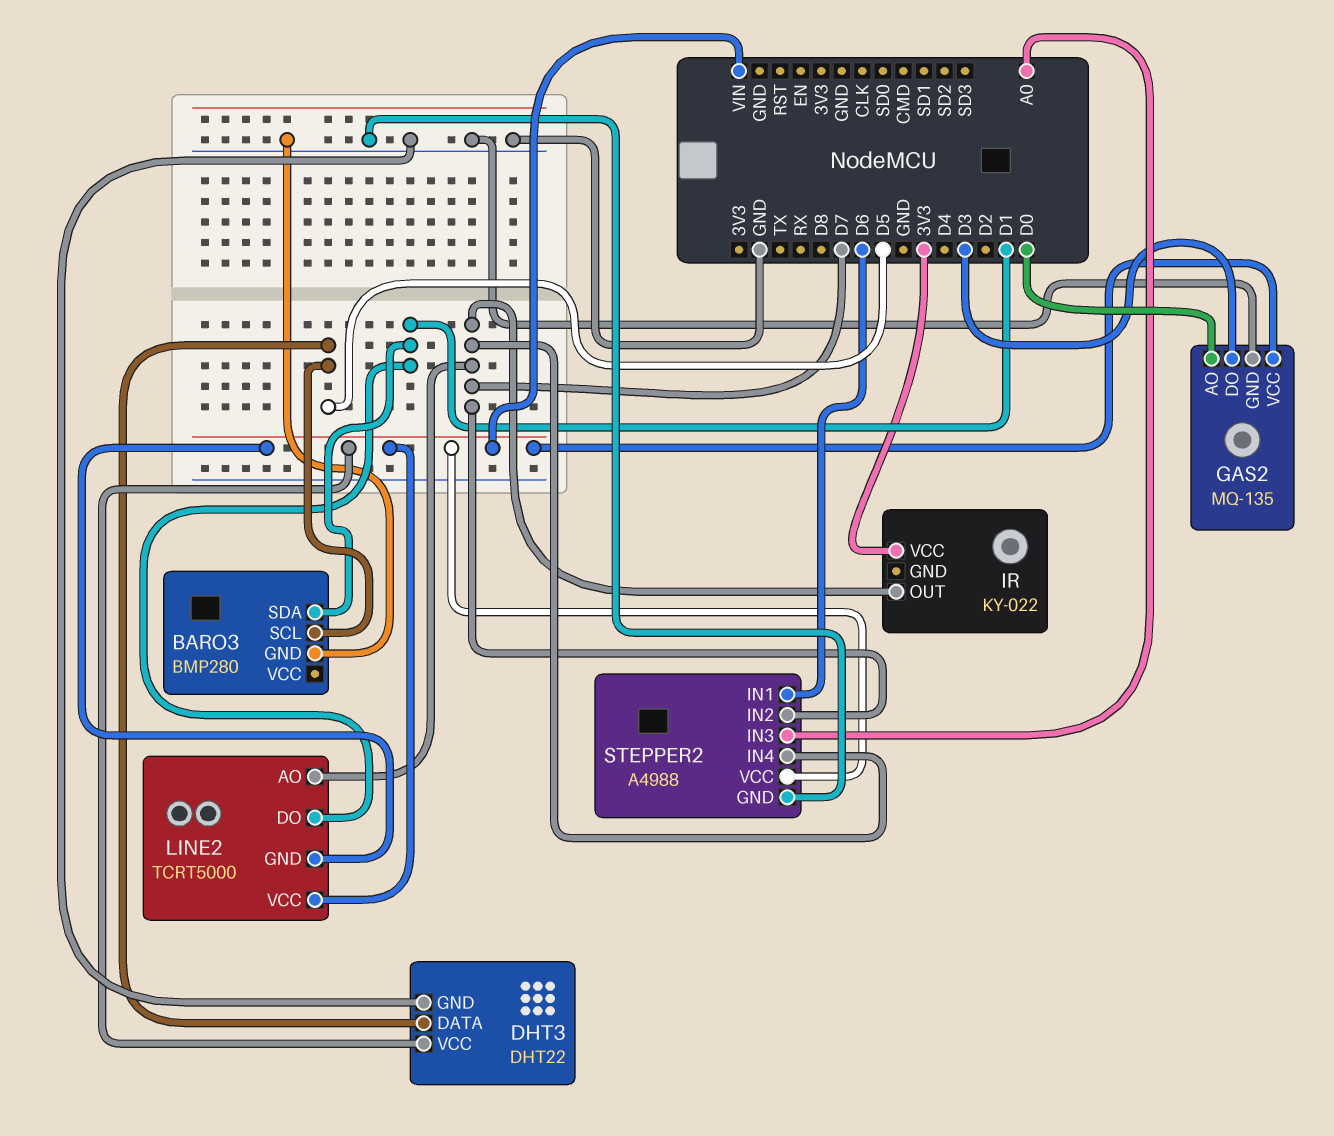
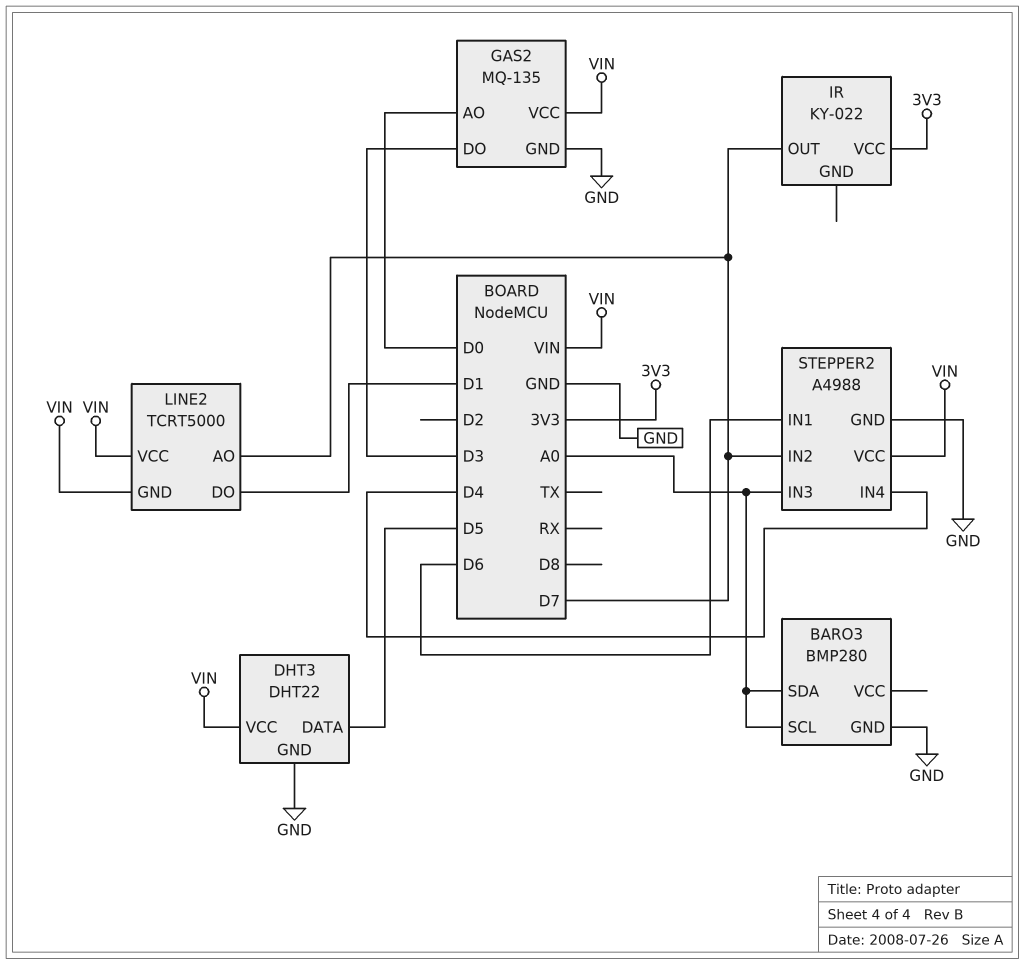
BARO3 pin SCL: D5 -> A0
BARO3 pin SDA: D1 -> A0
STEPPER2 pin IN4: D7 -> D4

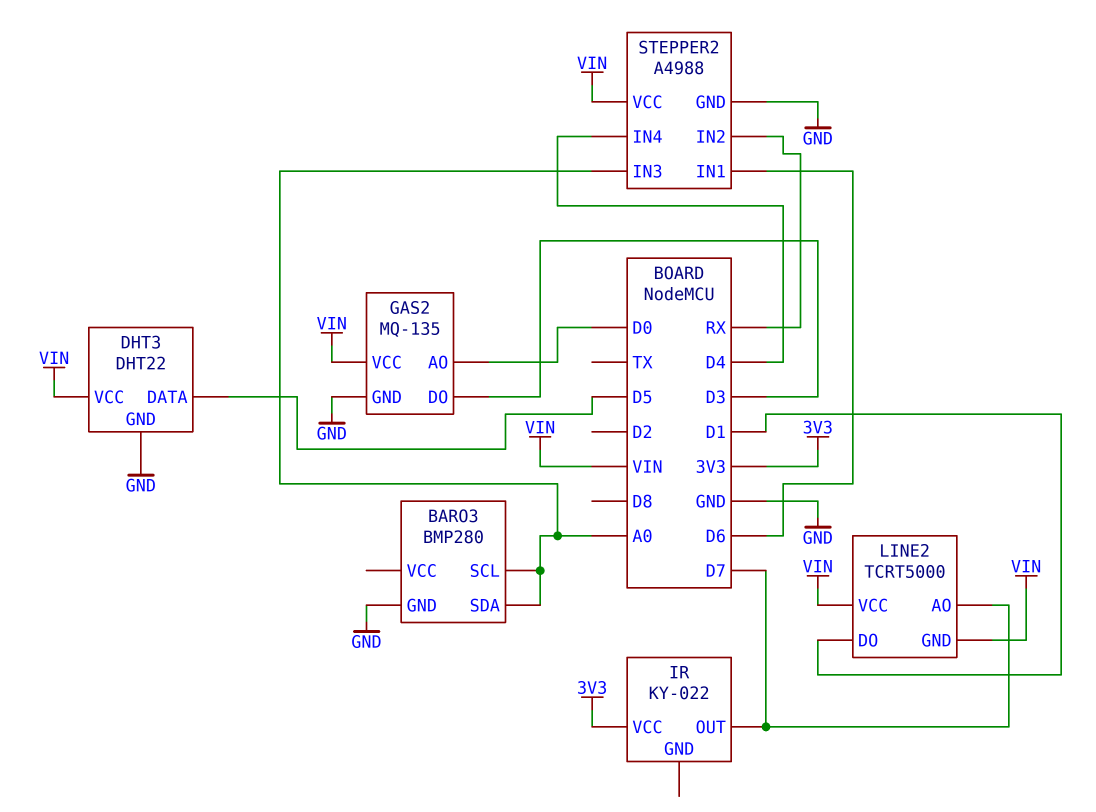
STEPPER2 pin IN2: D7 -> RX

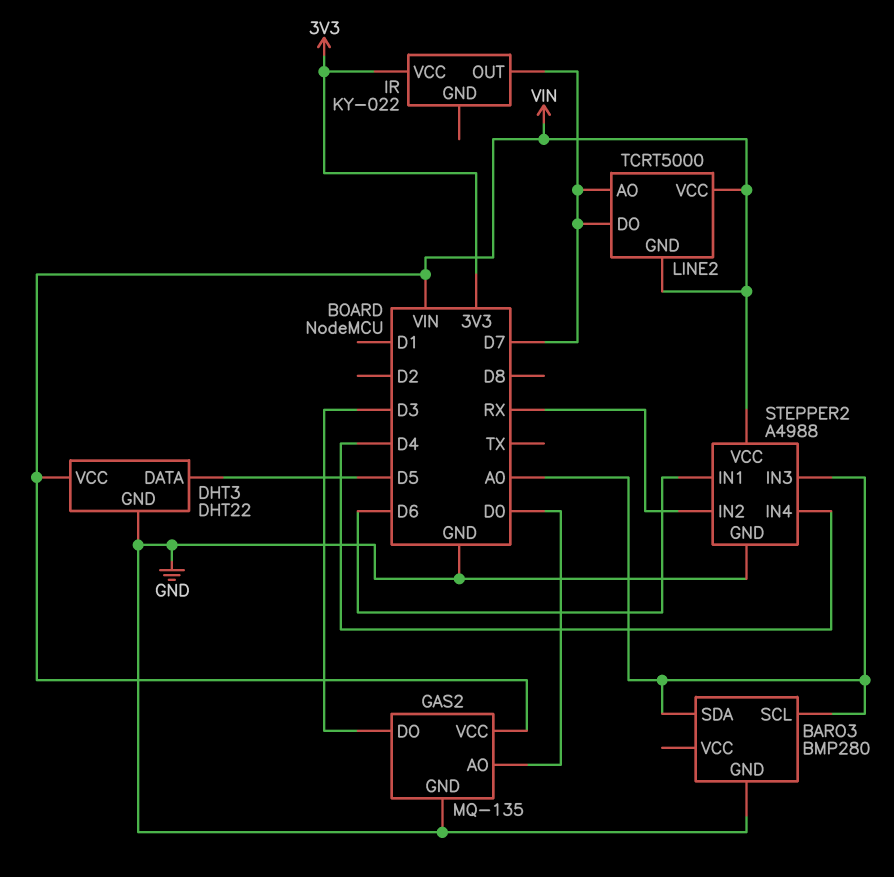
LINE2 pin DO: D1 -> D7

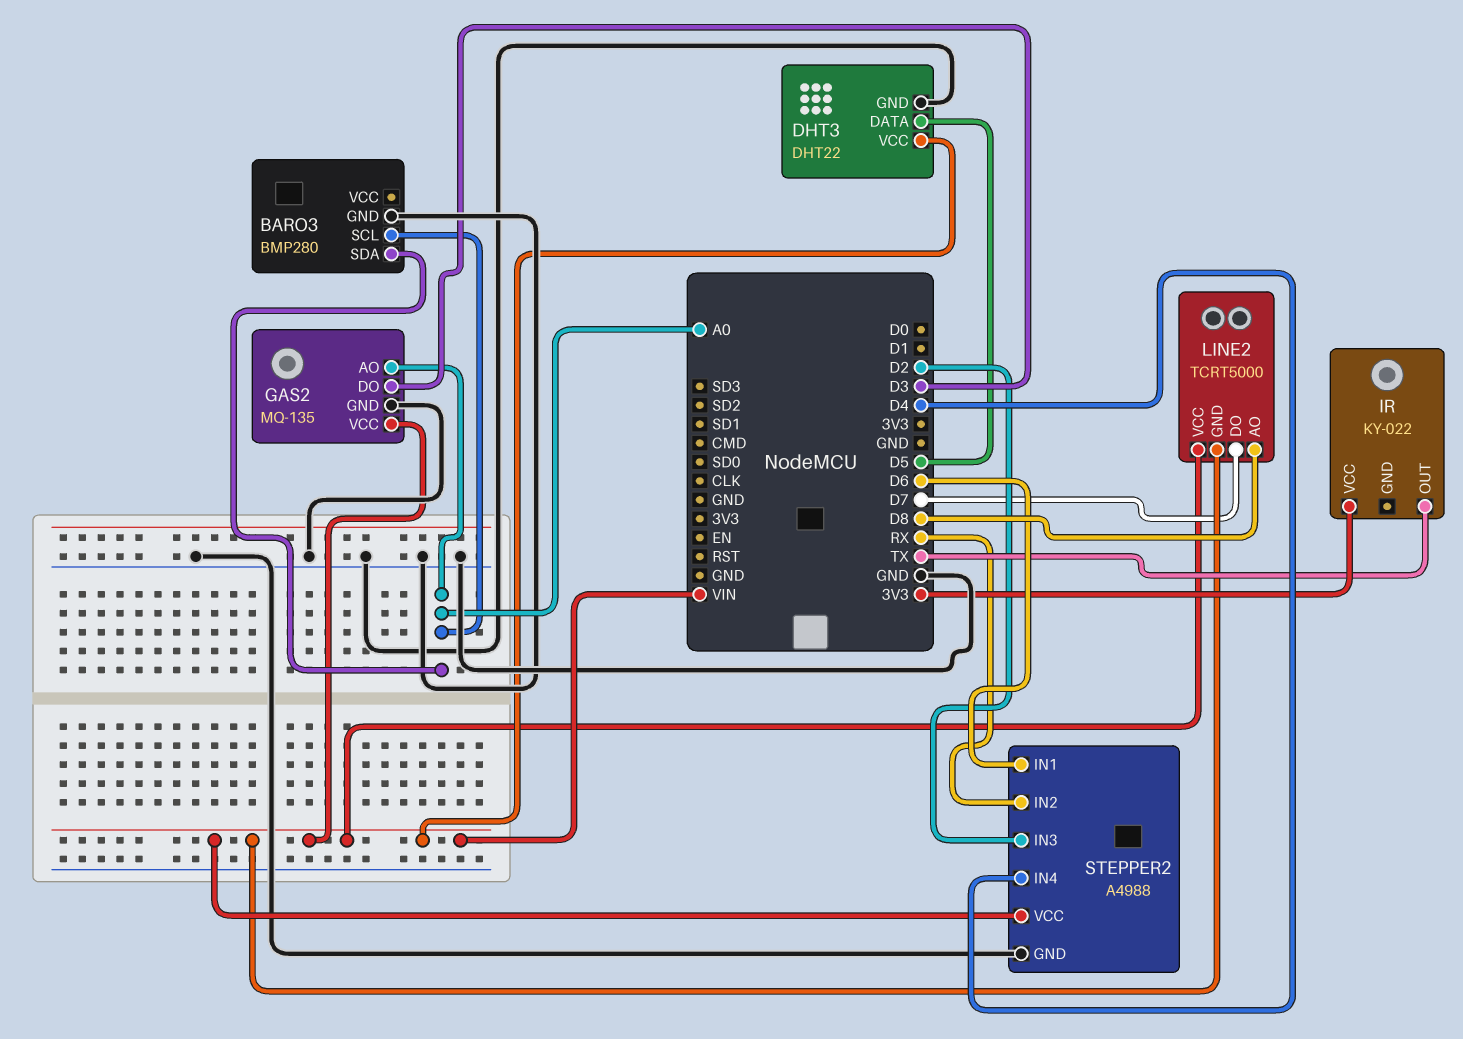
GAS2 pin AO: D0 -> A0
IR pin OUT: D7 -> TX
LINE2 pin AO: D7 -> D8
STEPPER2 pin IN3: A0 -> D2

